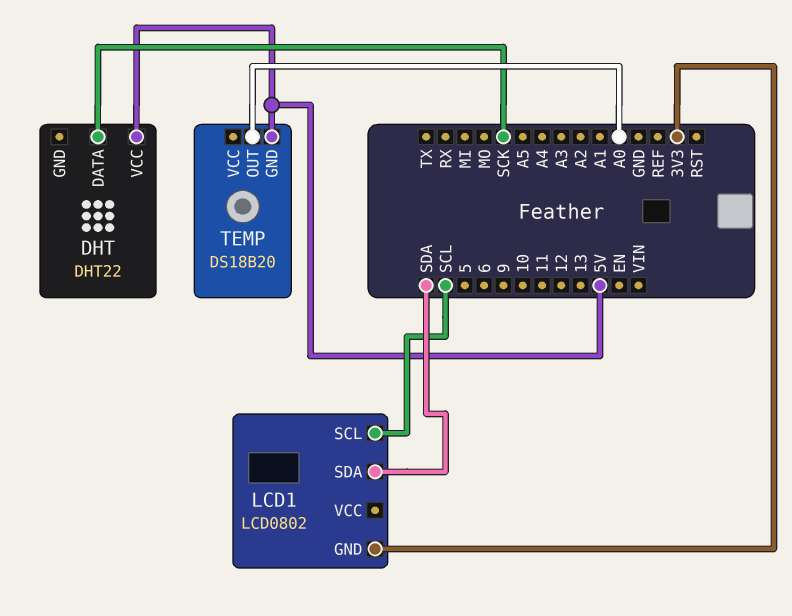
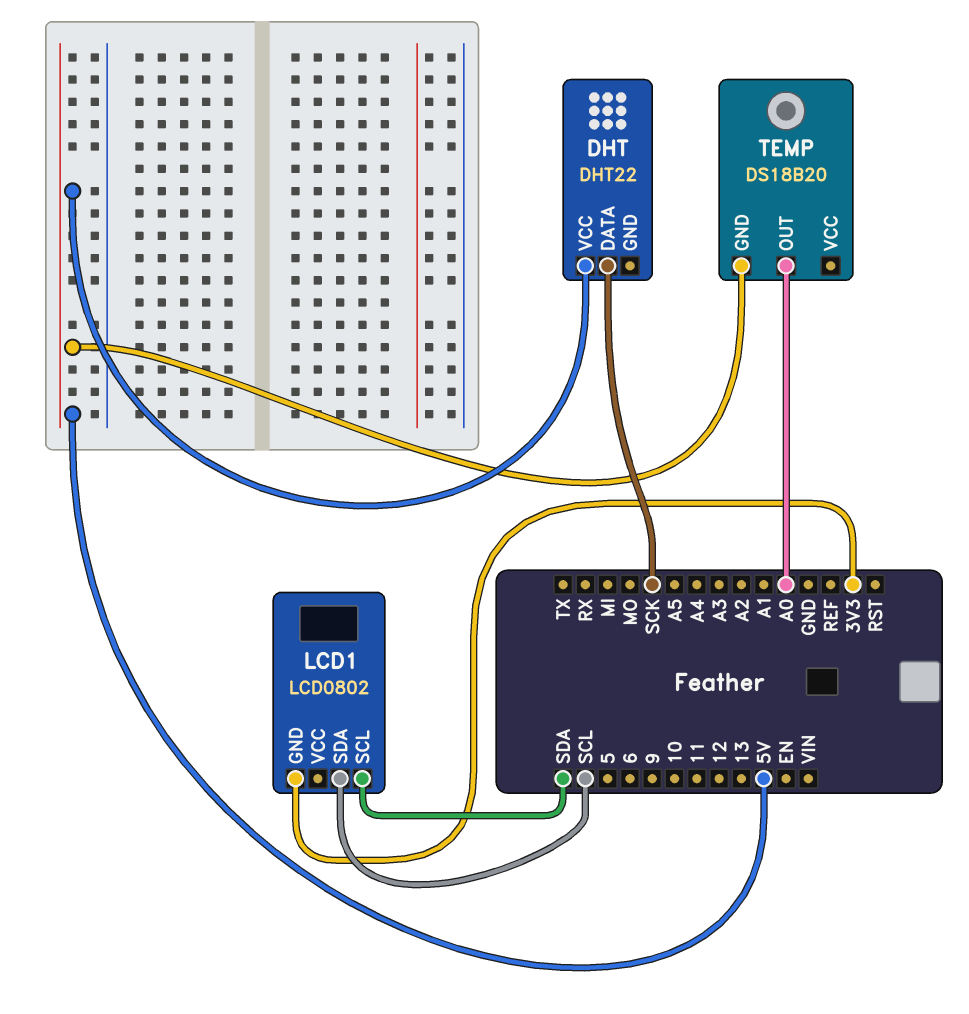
LCD1 pin SCL: SCL -> SDA
LCD1 pin SDA: SDA -> SCL

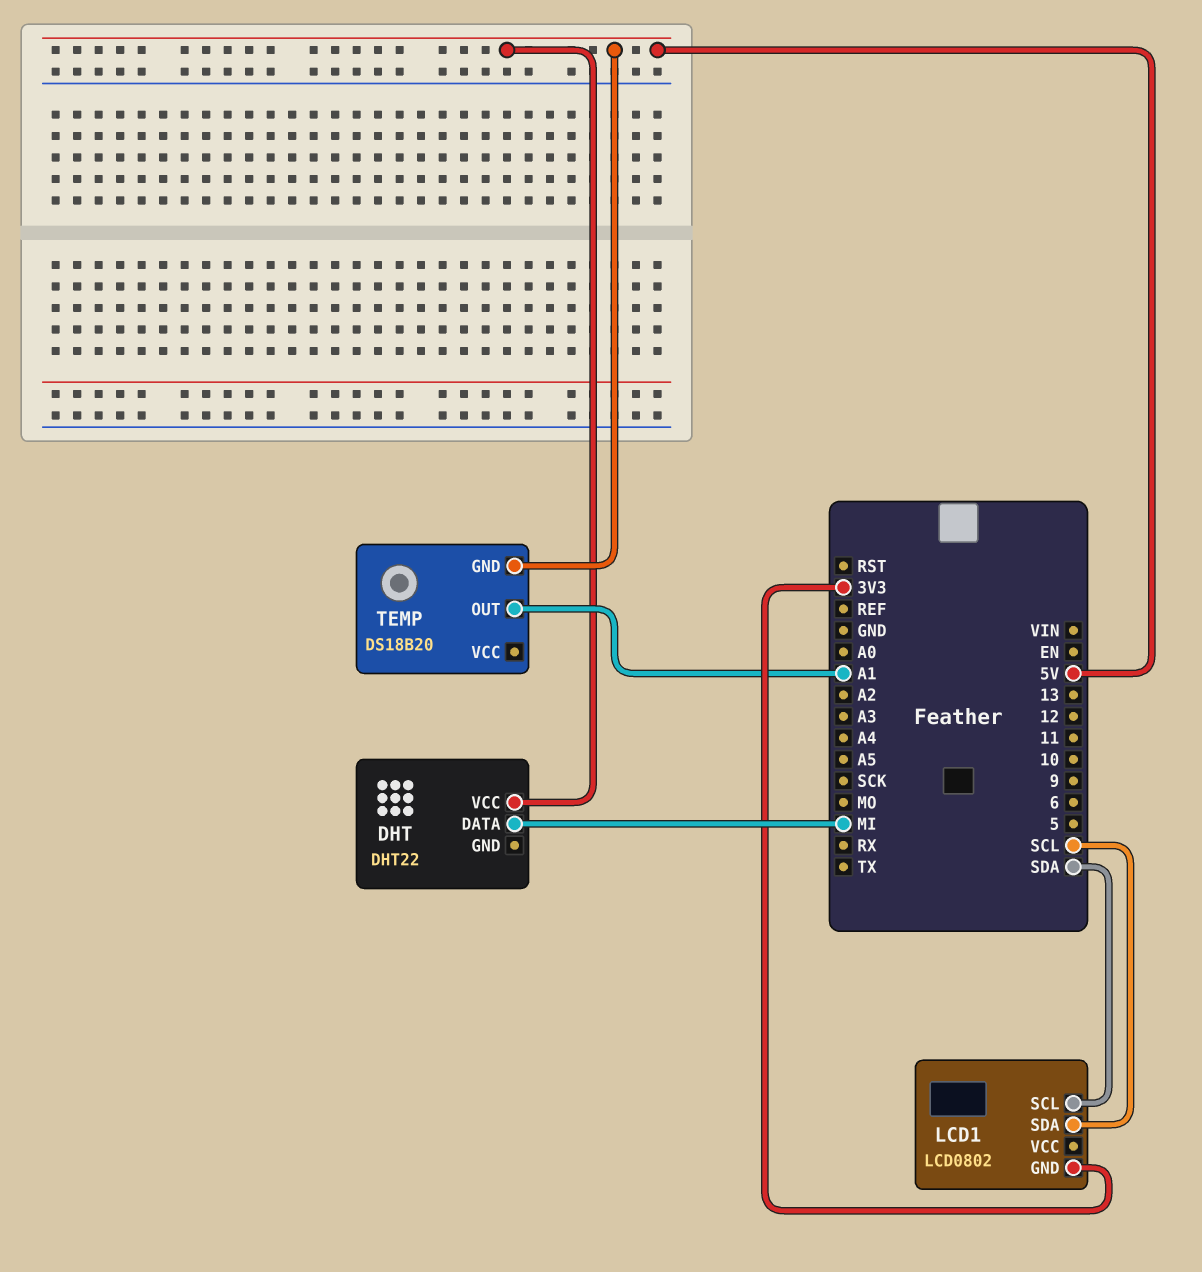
DHT pin DATA: SCK -> MI
TEMP pin OUT: A0 -> A1

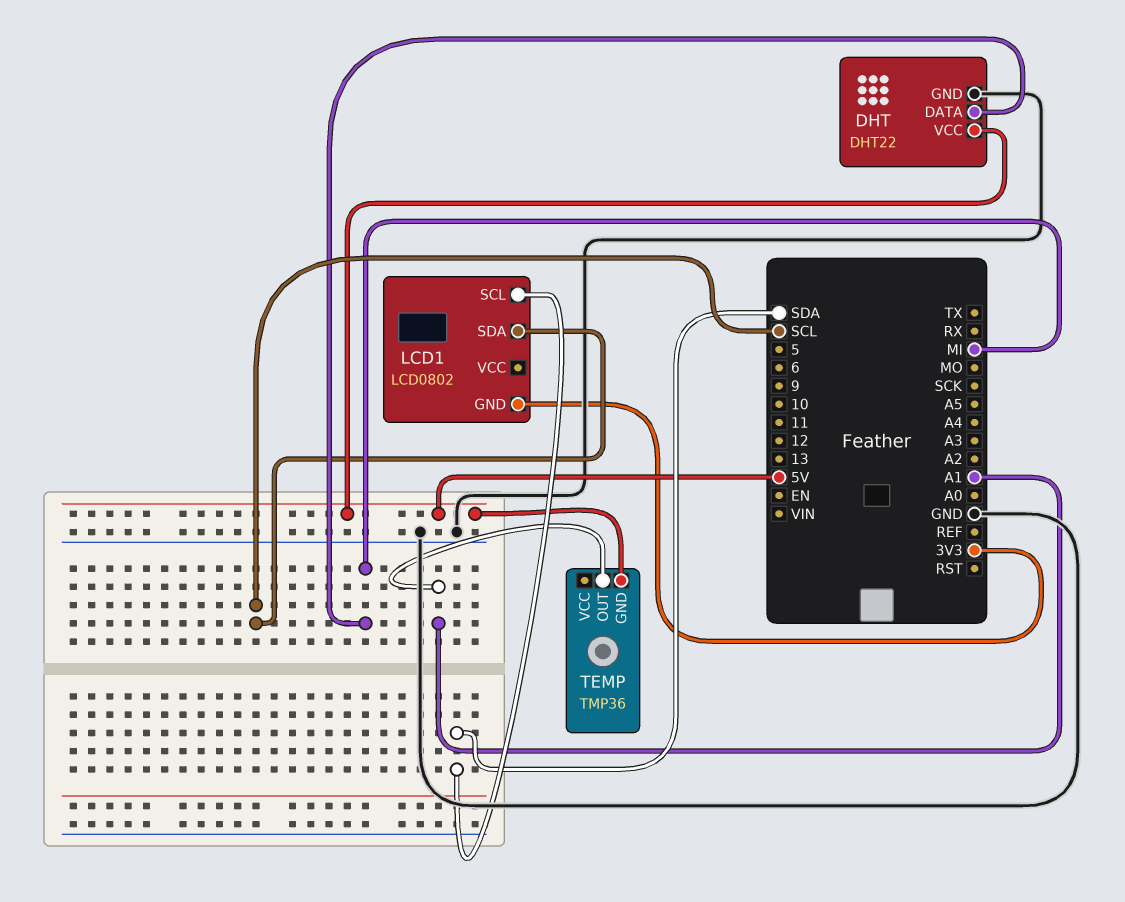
DHT pin GND: none -> GND
TEMP: DS18B20 -> TMP36

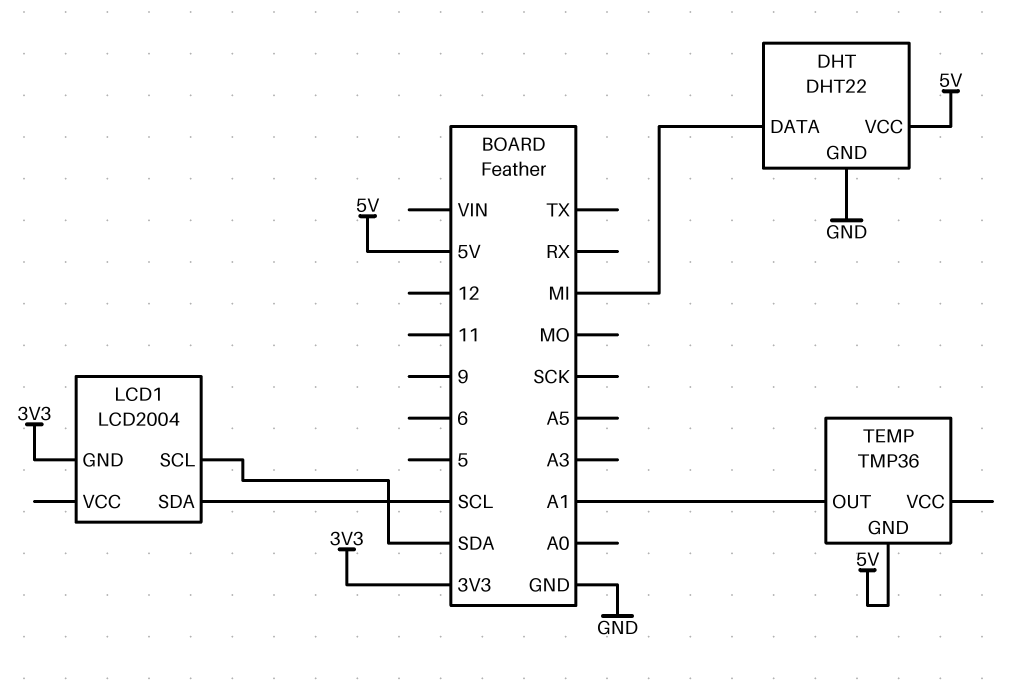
LCD1: LCD0802 -> LCD2004

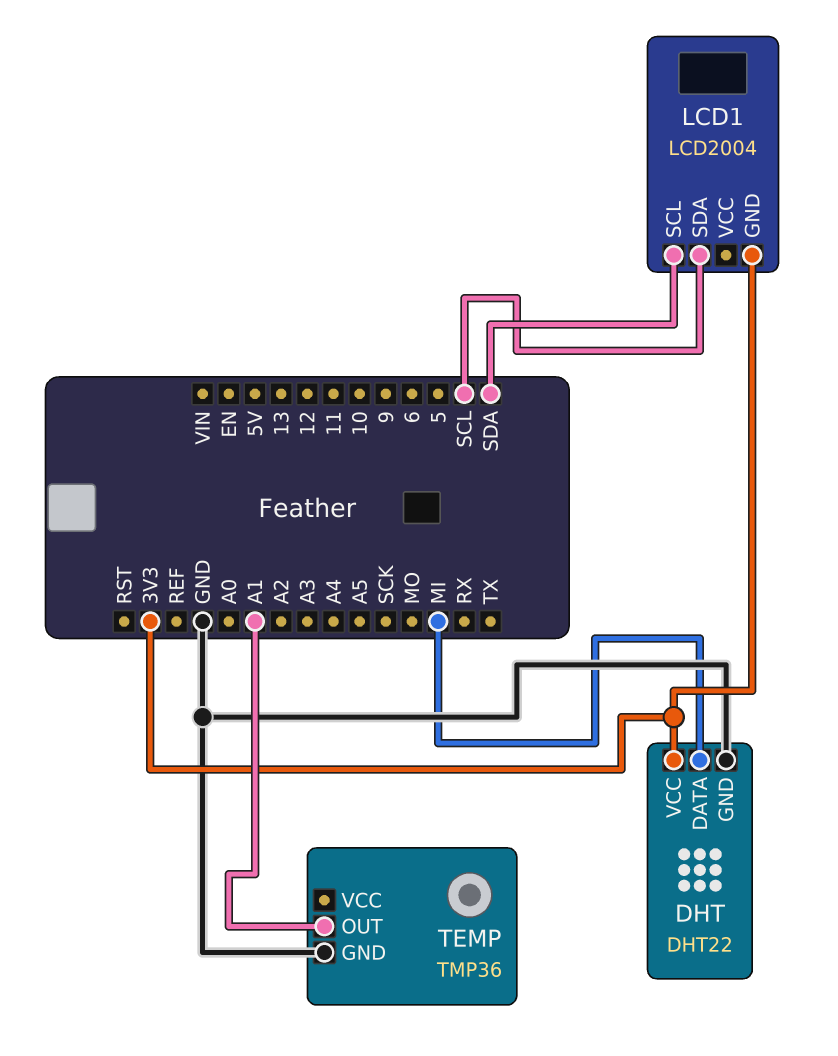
DHT pin VCC: 5V -> 3V3
TEMP pin GND: 5V -> GND

